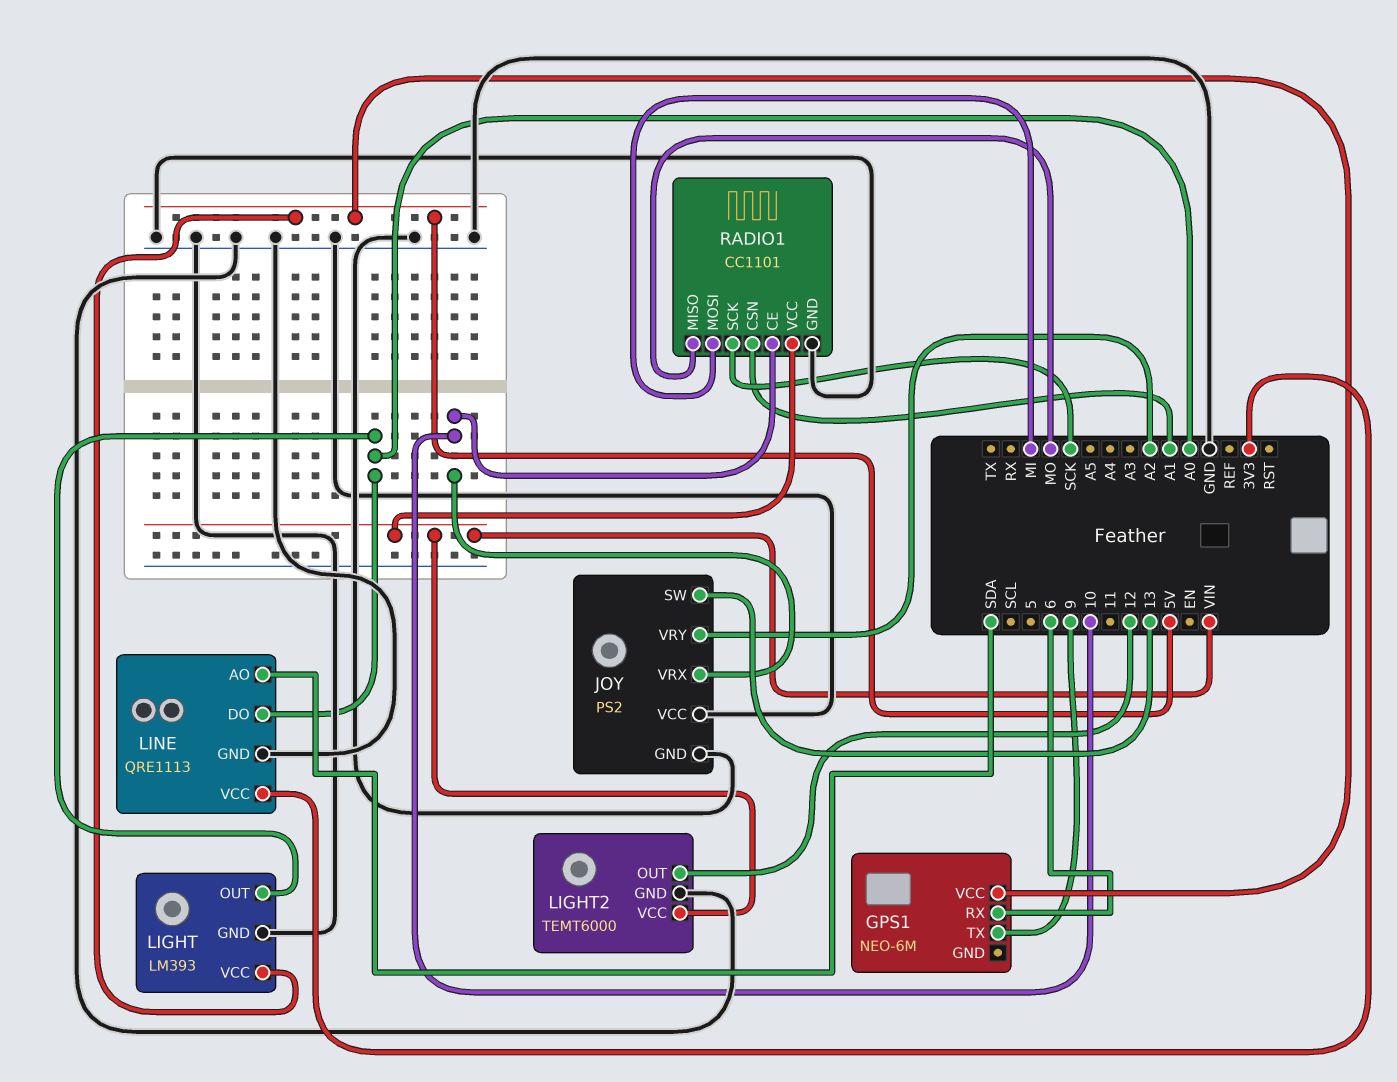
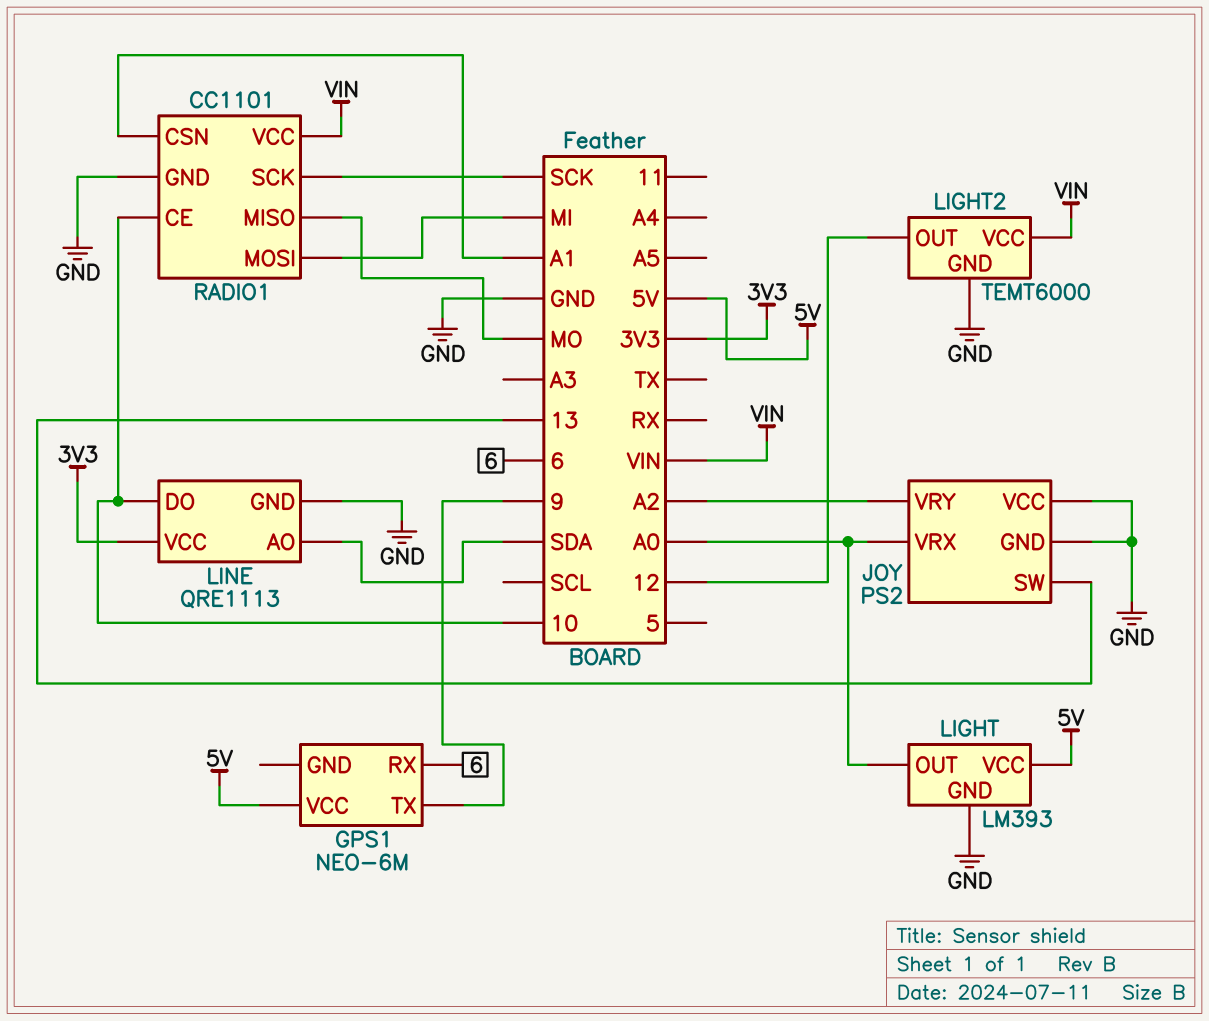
JOY pin VRX: 10 -> A0
LINE pin DO: A0 -> 10

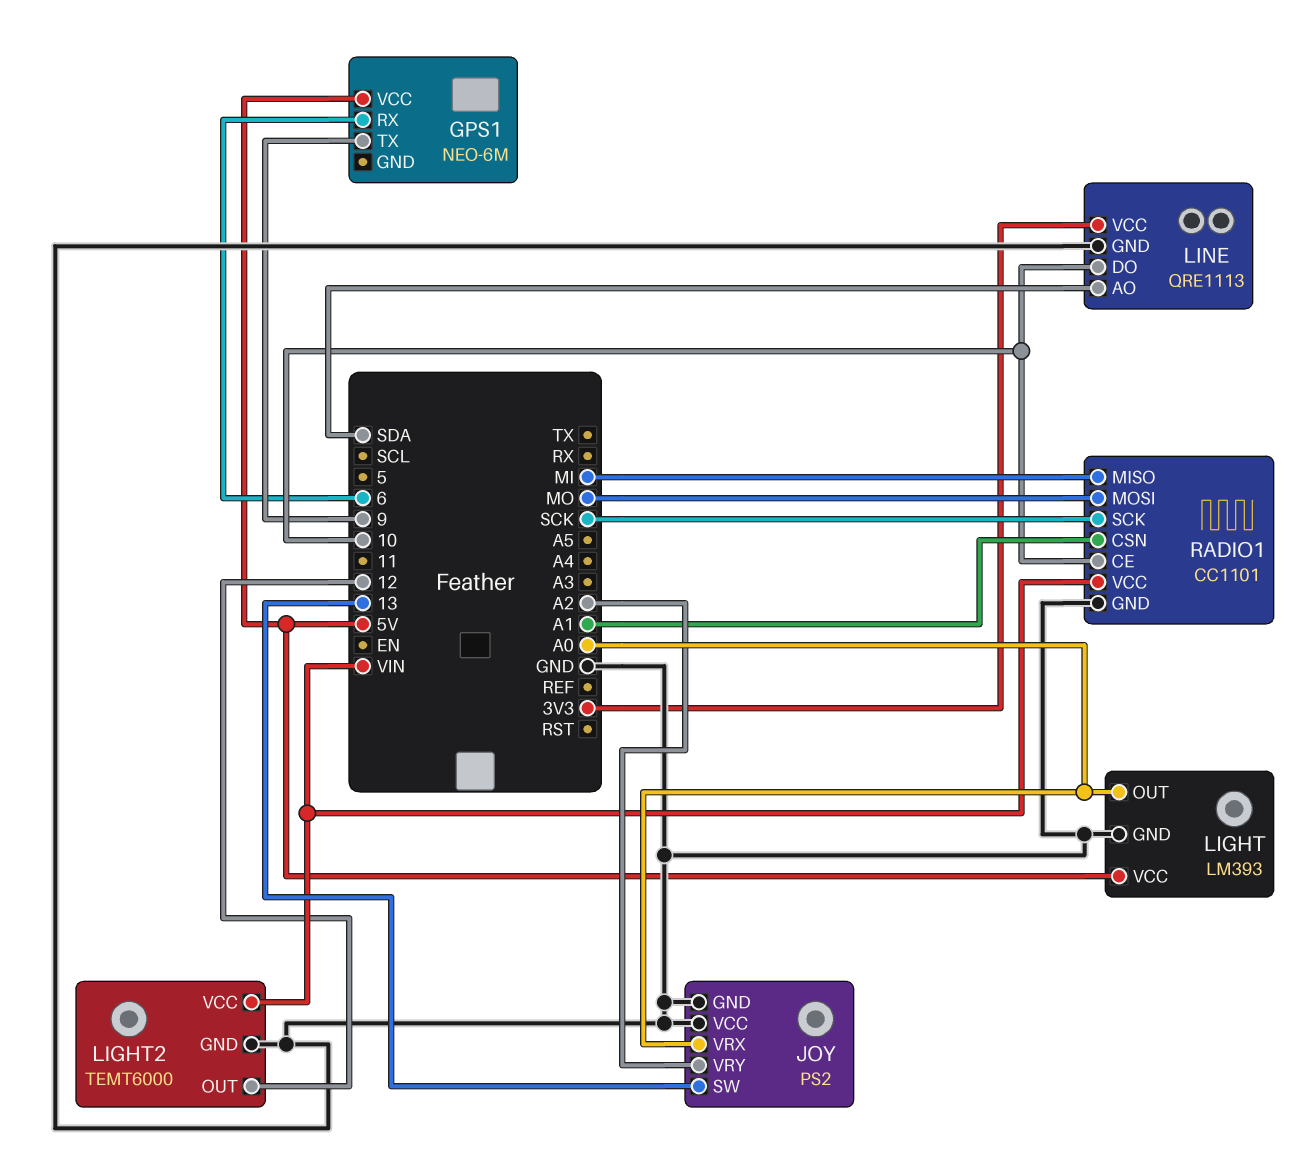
RADIO1 pin MISO: MO -> MI
RADIO1 pin MOSI: MI -> MO

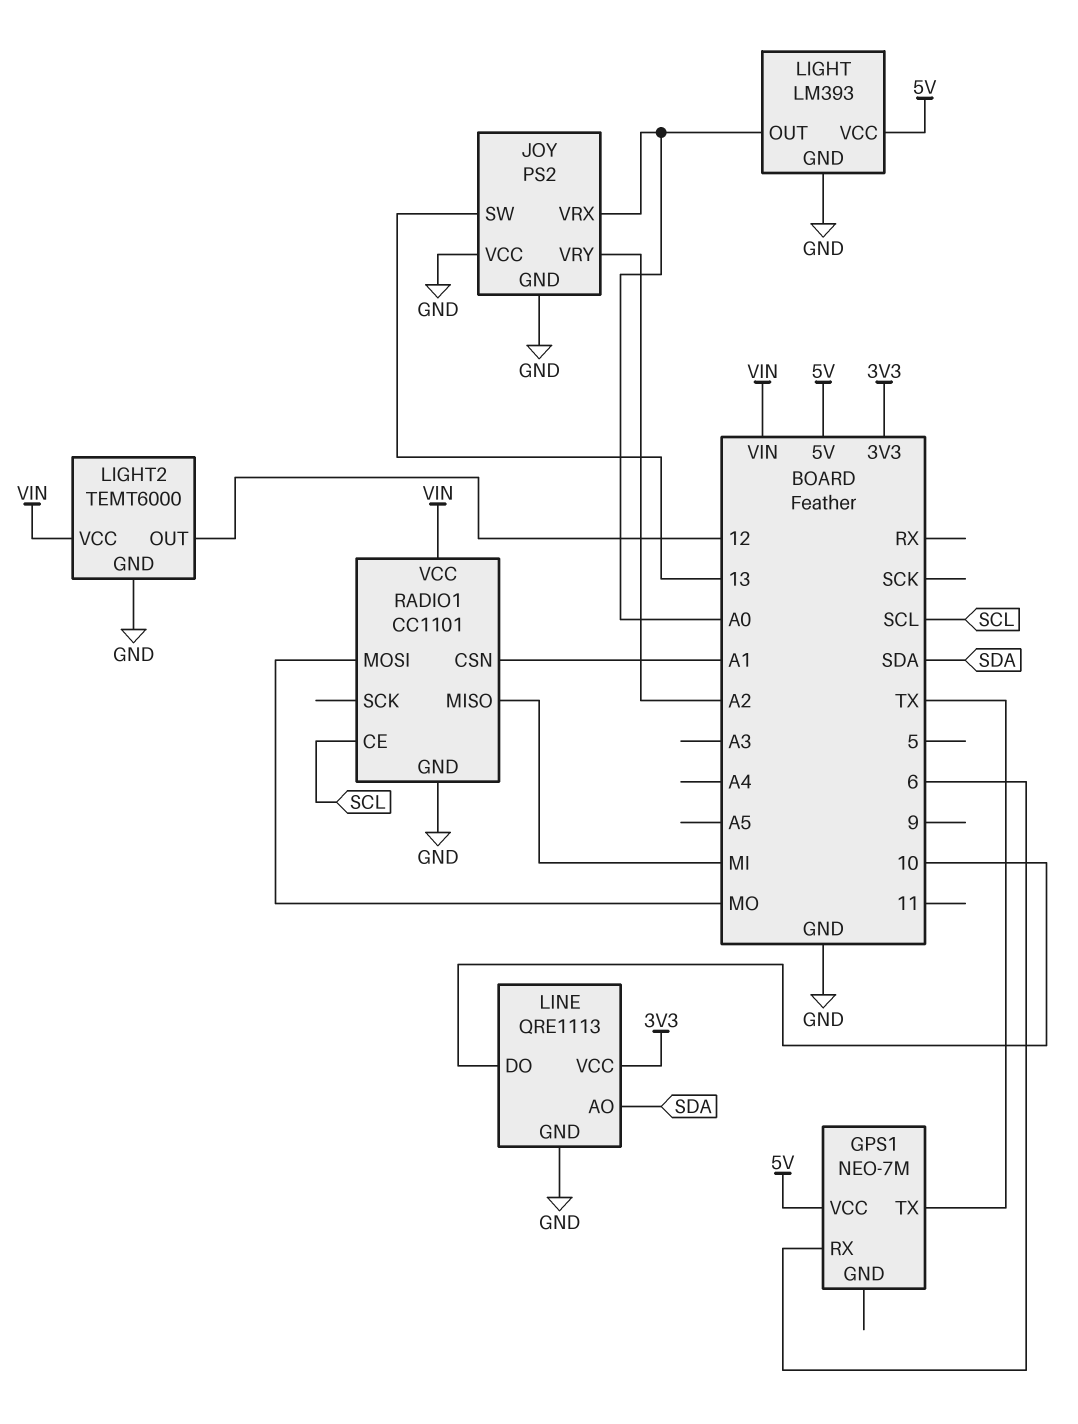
GPS1: NEO-6M -> NEO-7M
GPS1 pin TX: 9 -> TX
RADIO1 pin CE: 10 -> SCL
RADIO1 pin SCK: SCK -> none

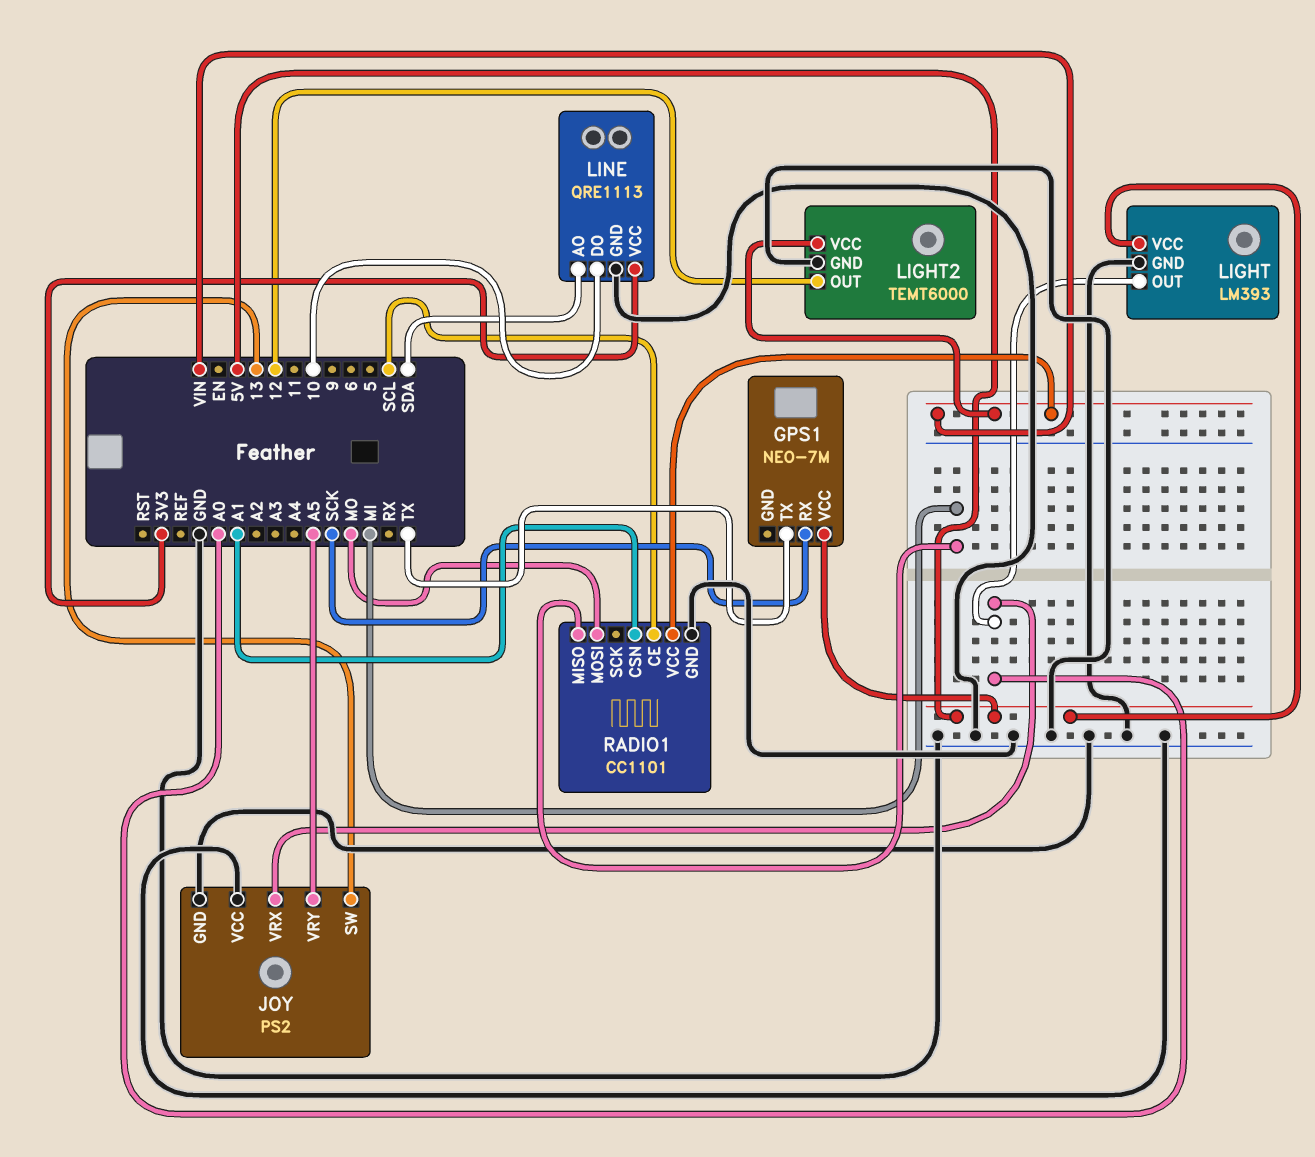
GPS1 pin RX: 6 -> SCK
JOY pin VRY: A2 -> A5

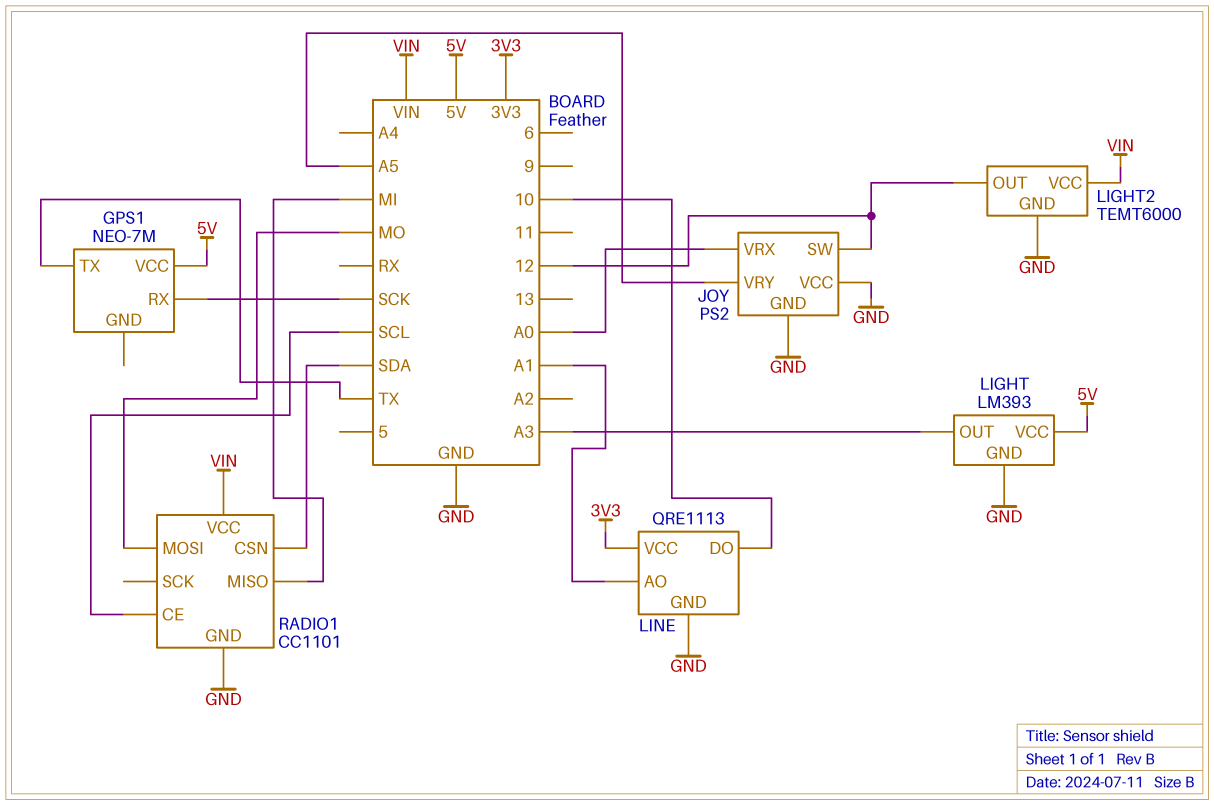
JOY pin SW: 13 -> 12
LIGHT pin OUT: A0 -> A3
LINE pin AO: SDA -> A1
RADIO1 pin CSN: A1 -> SDA

